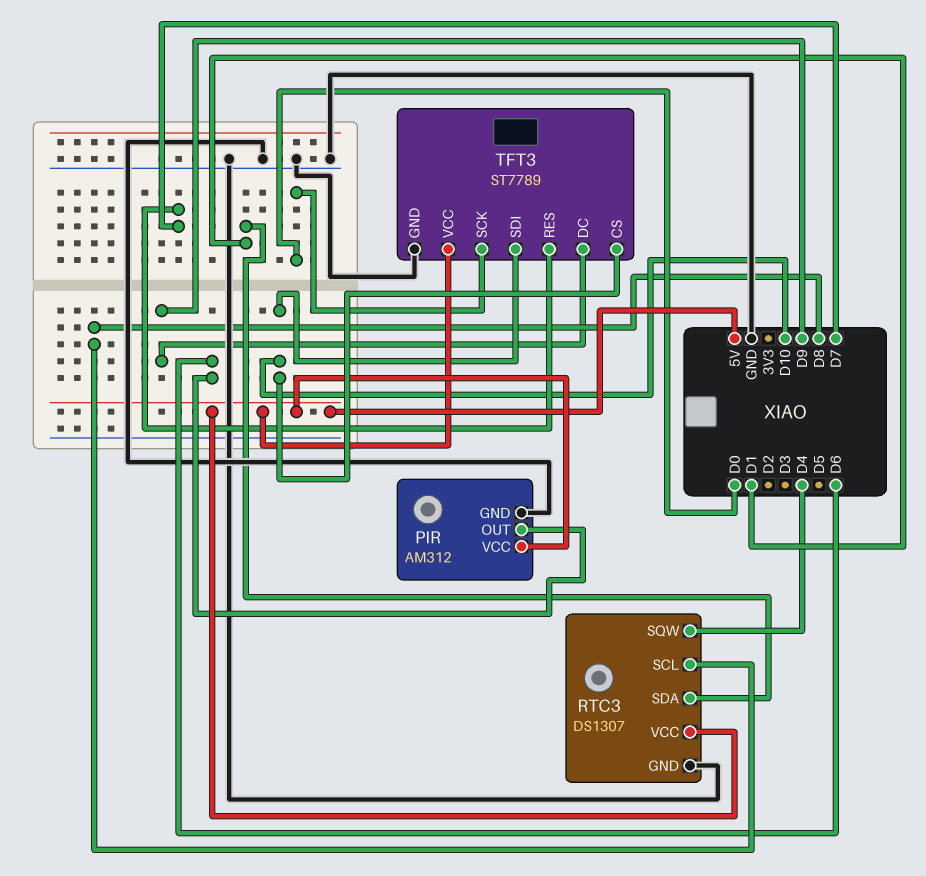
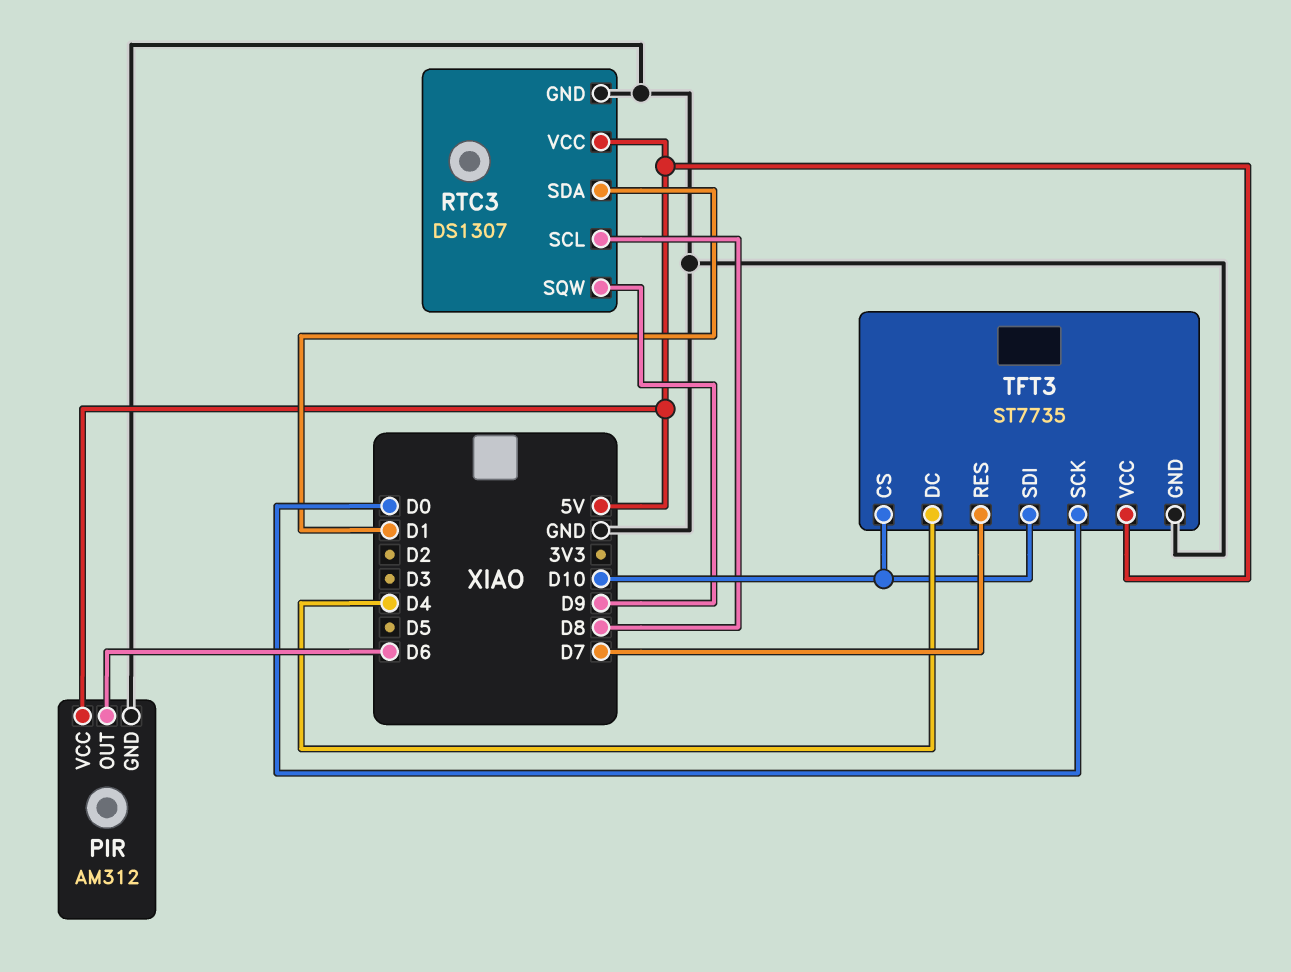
RTC3 pin SQW: D4 -> D9
TFT3: ST7789 -> ST7735
TFT3 pin DC: D9 -> D4

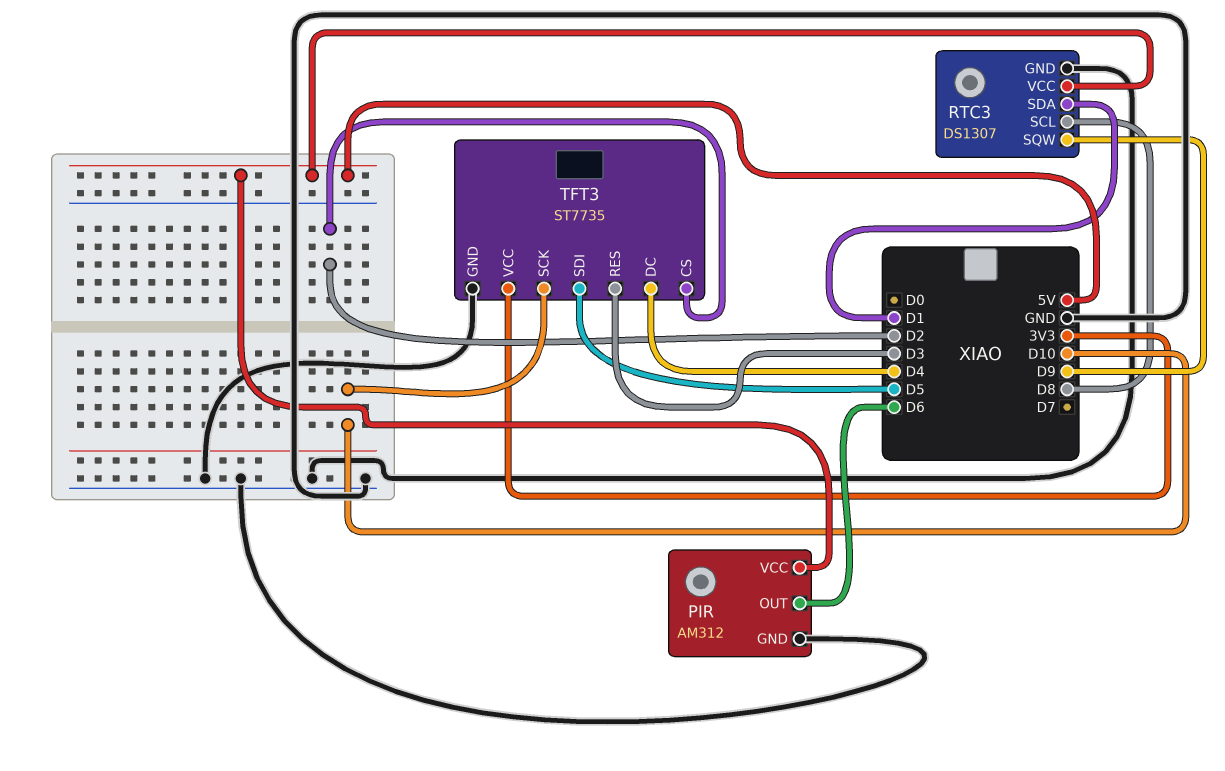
TFT3 pin CS: D10 -> D2
TFT3 pin RES: D7 -> D3
TFT3 pin SCK: D0 -> D10
TFT3 pin SDI: D10 -> D5
TFT3 pin VCC: 5V -> 3V3

